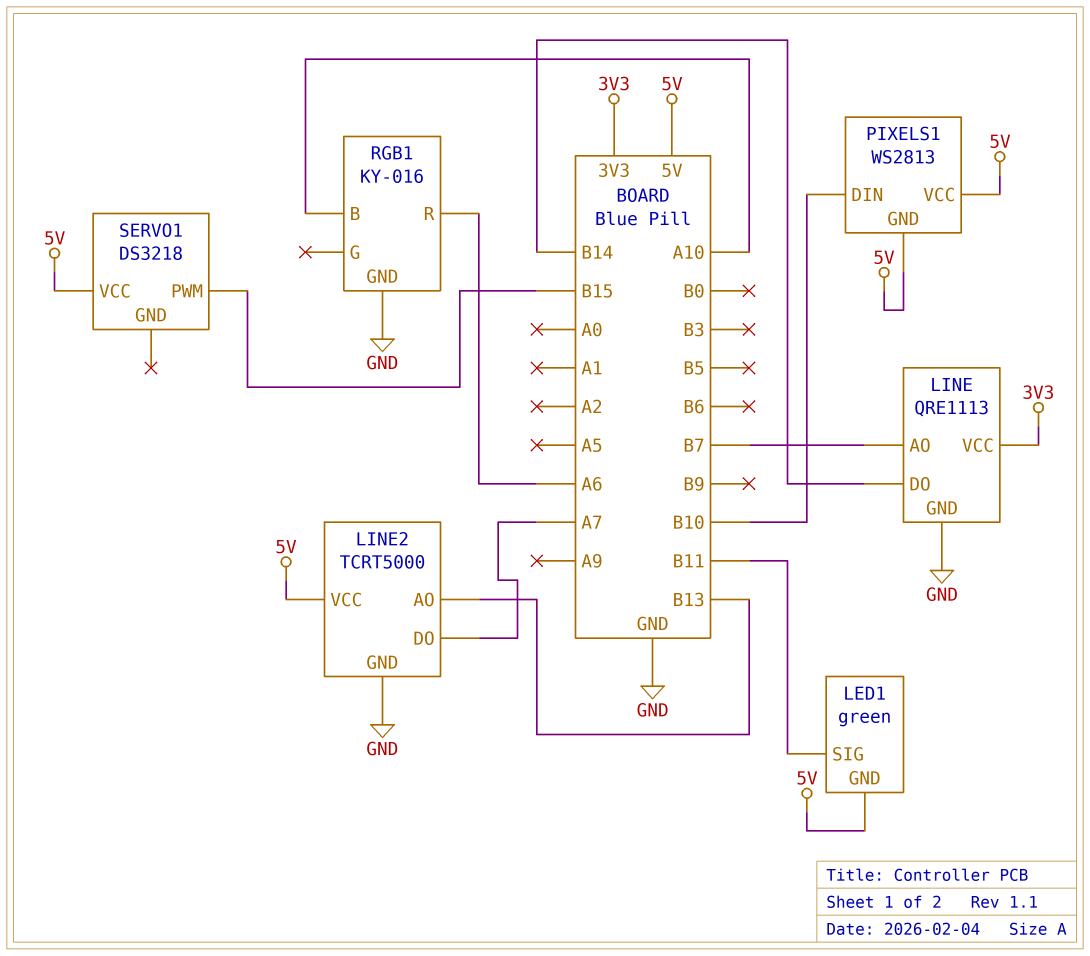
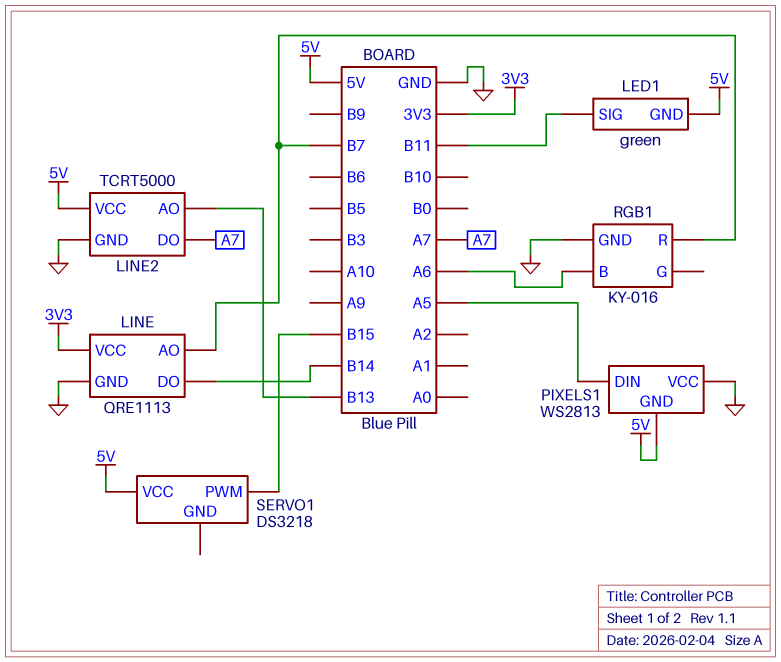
PIXELS1 pin DIN: B10 -> A5
PIXELS1 pin VCC: 5V -> GND
RGB1 pin B: A10 -> A6
RGB1 pin R: A6 -> B7

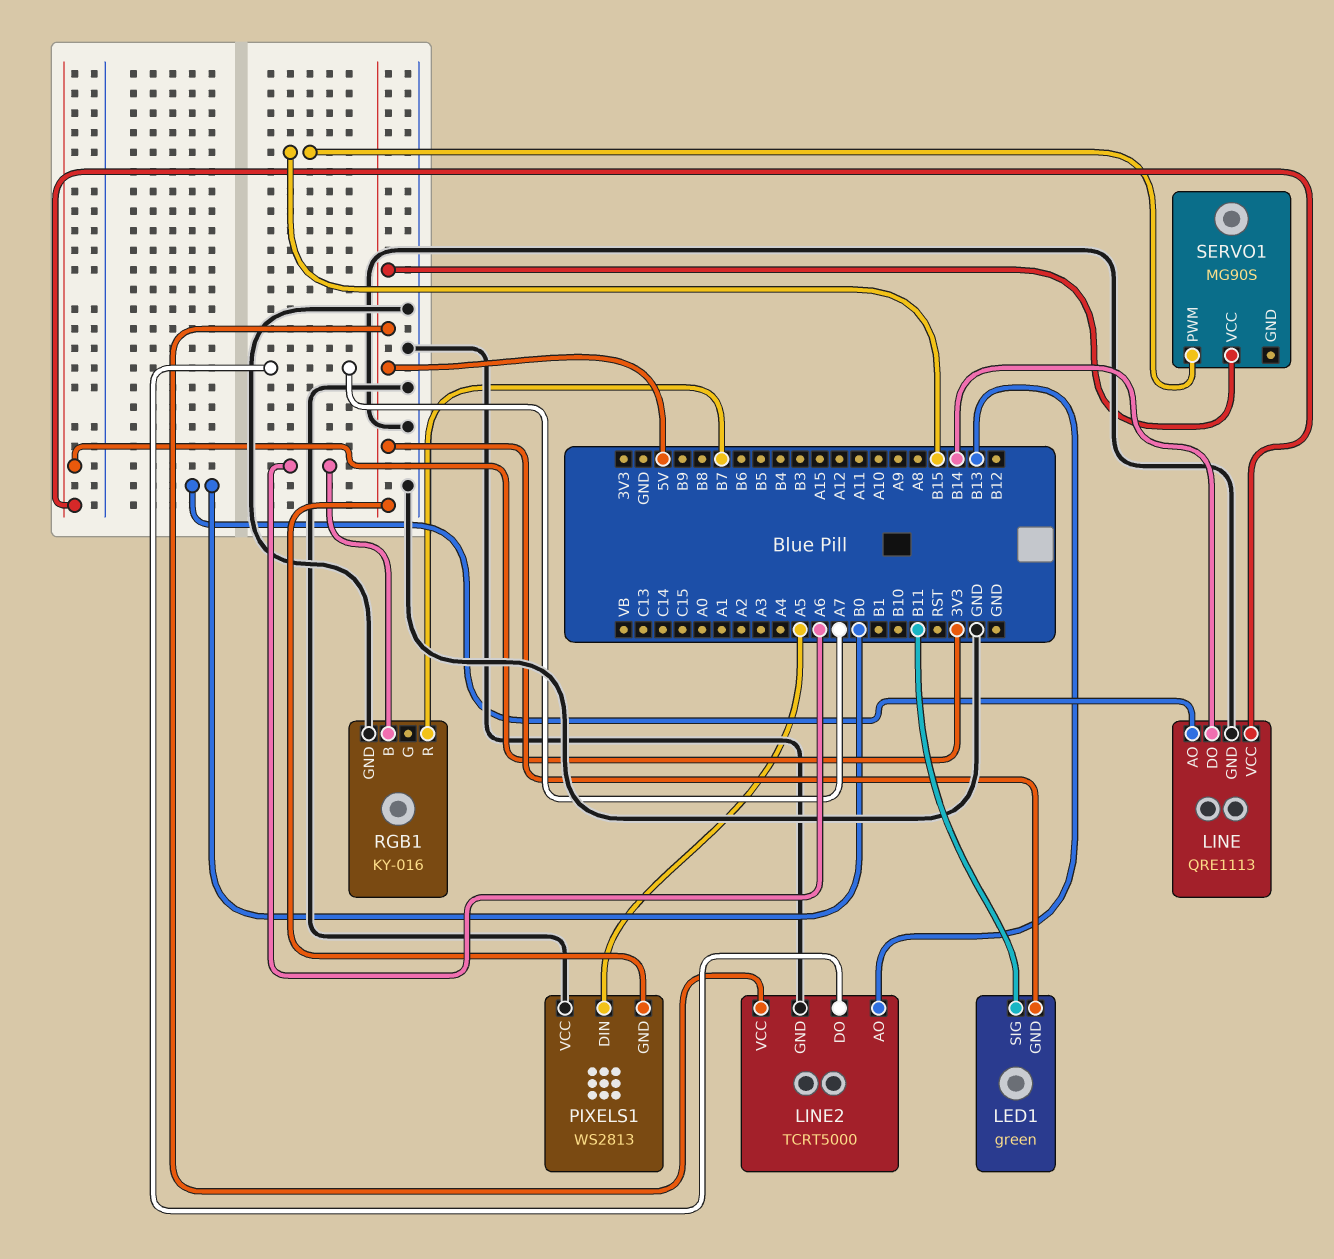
LINE pin AO: B7 -> B0
SERVO1: DS3218 -> MG90S

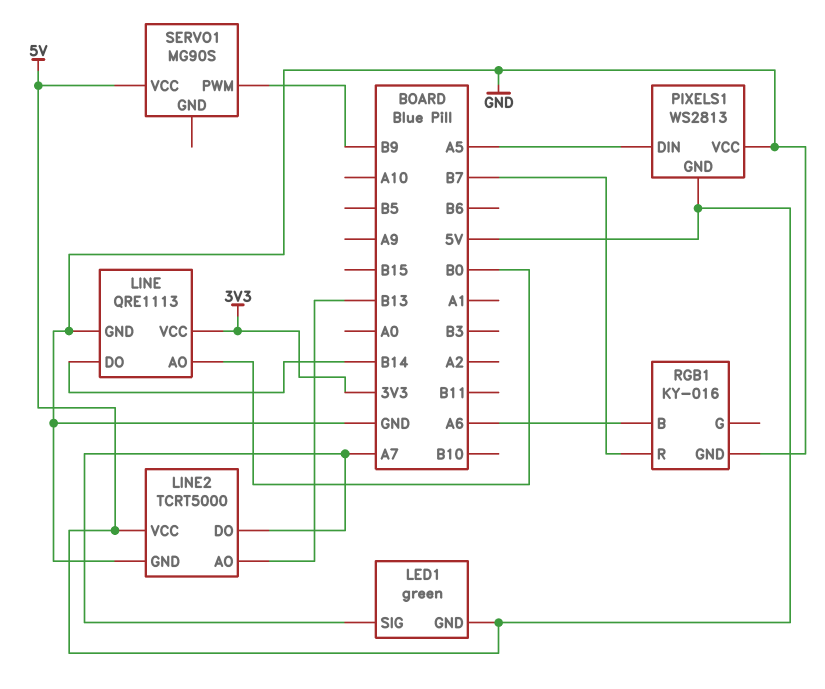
LED1 pin SIG: B11 -> A7
SERVO1 pin PWM: B15 -> B9

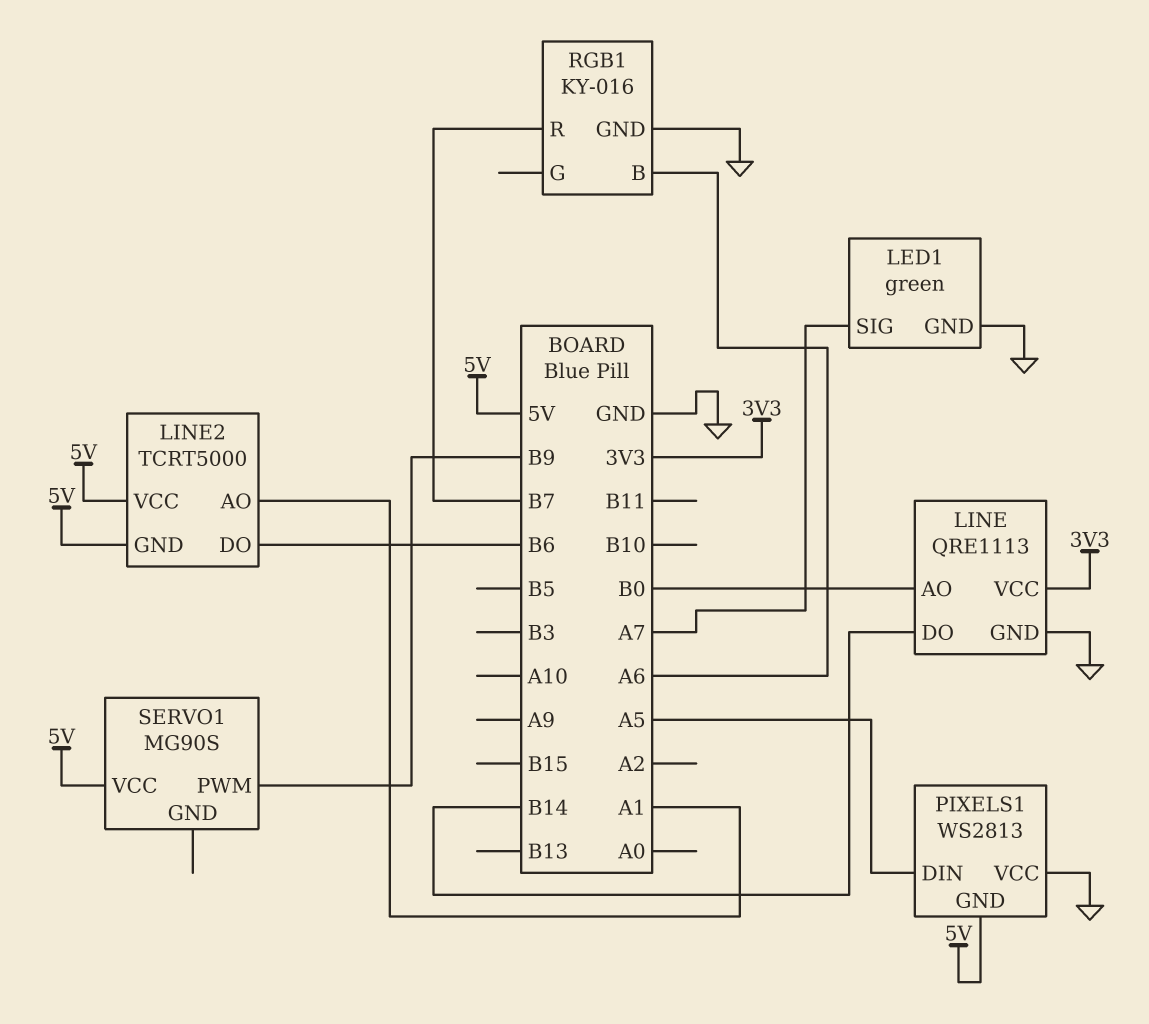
LED1 pin GND: 5V -> GND
LINE2 pin AO: B13 -> A1
LINE2 pin DO: A7 -> B6
LINE2 pin GND: GND -> 5V

